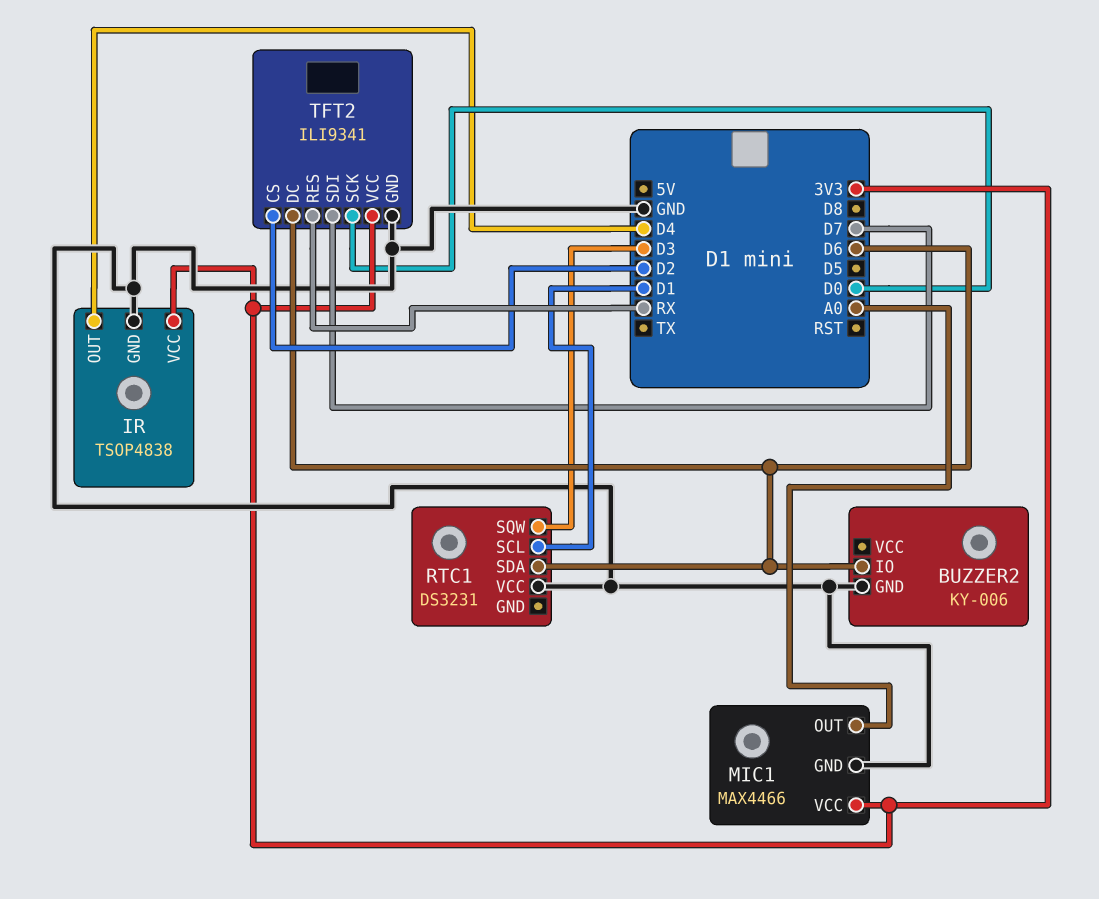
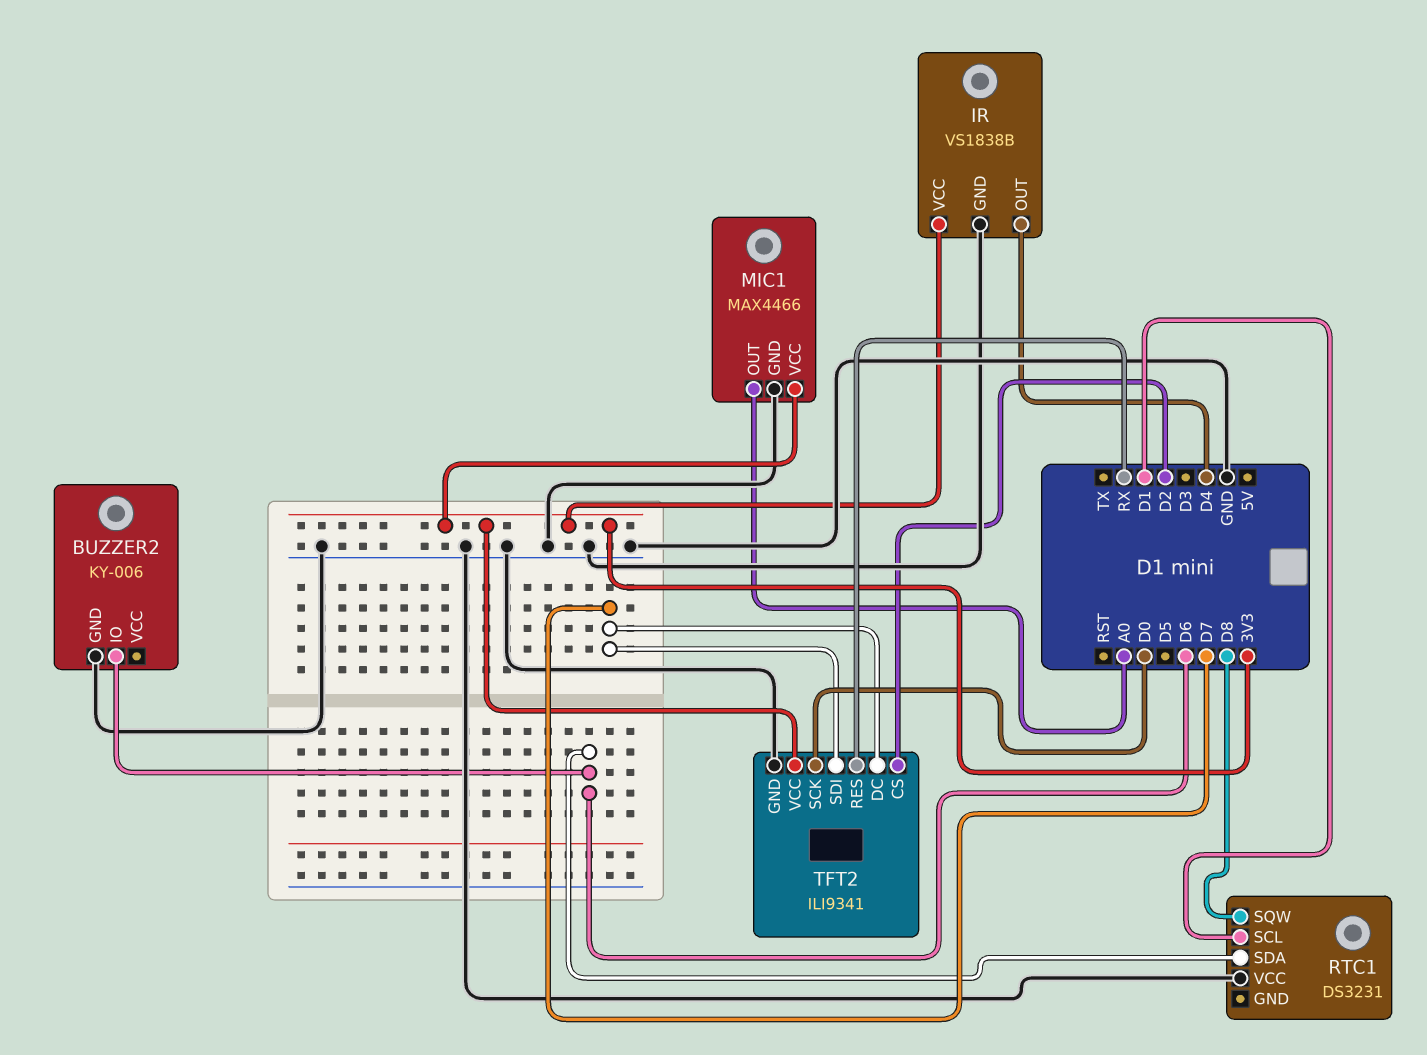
IR: TSOP4838 -> VS1838B
RTC1 pin SQW: D3 -> D8
TFT2 pin DC: D6 -> D7

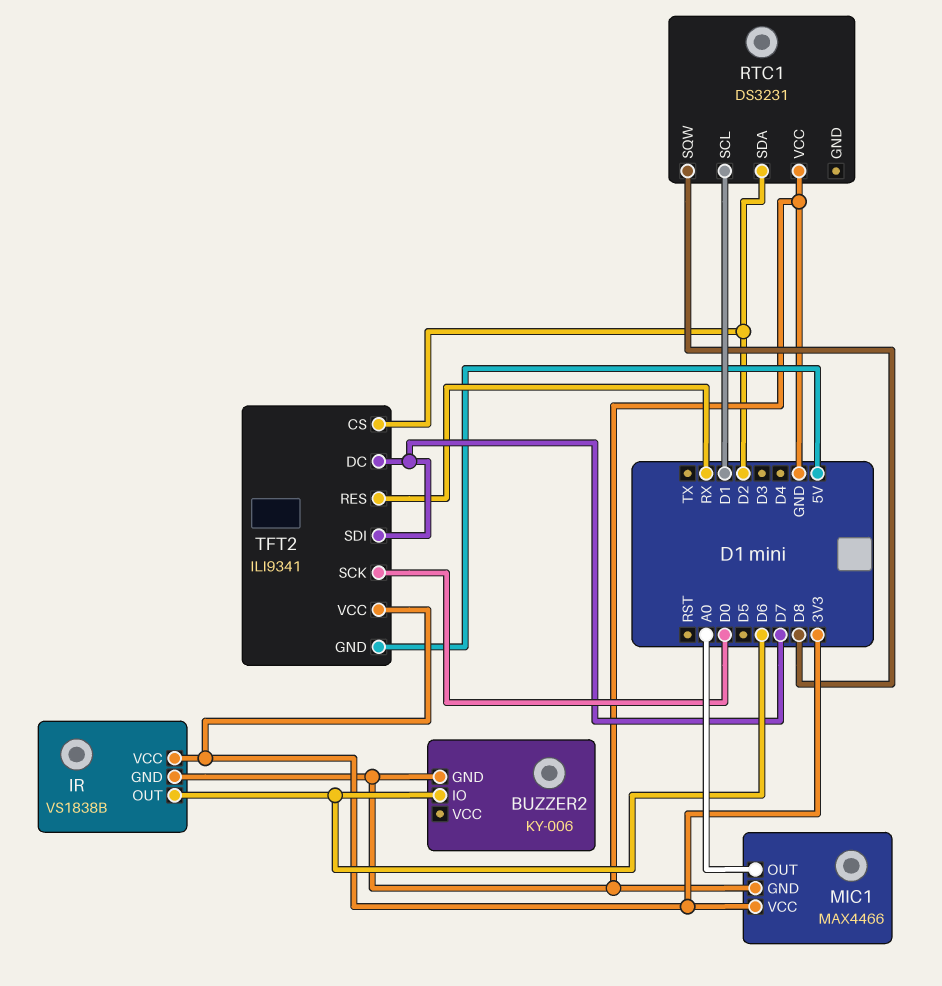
IR pin OUT: D4 -> D6
RTC1 pin SDA: D6 -> D2
TFT2 pin GND: GND -> 5V

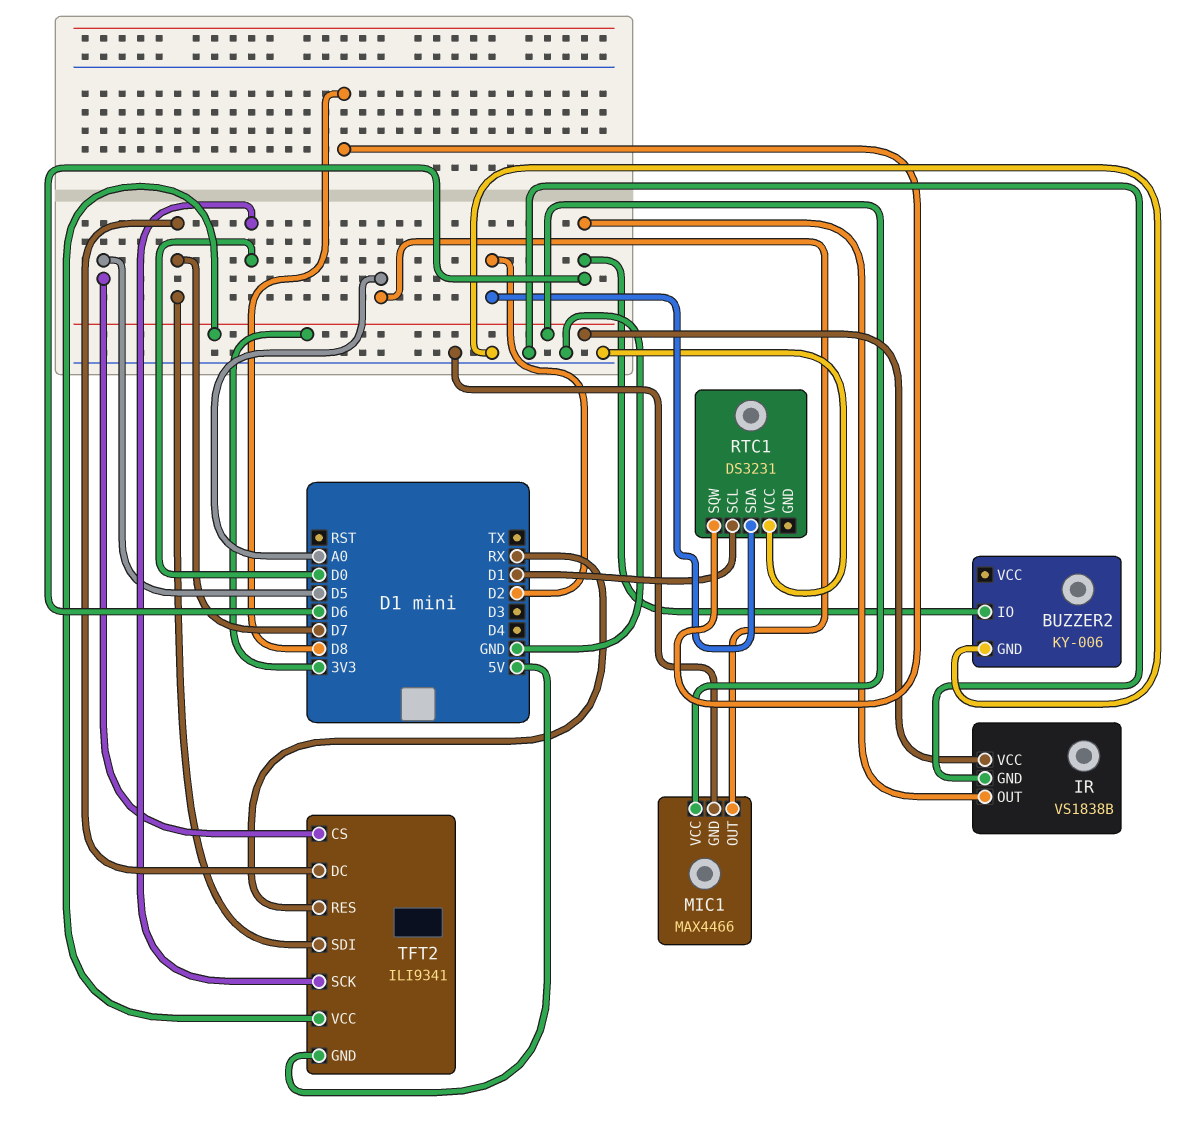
TFT2 pin CS: D2 -> D5

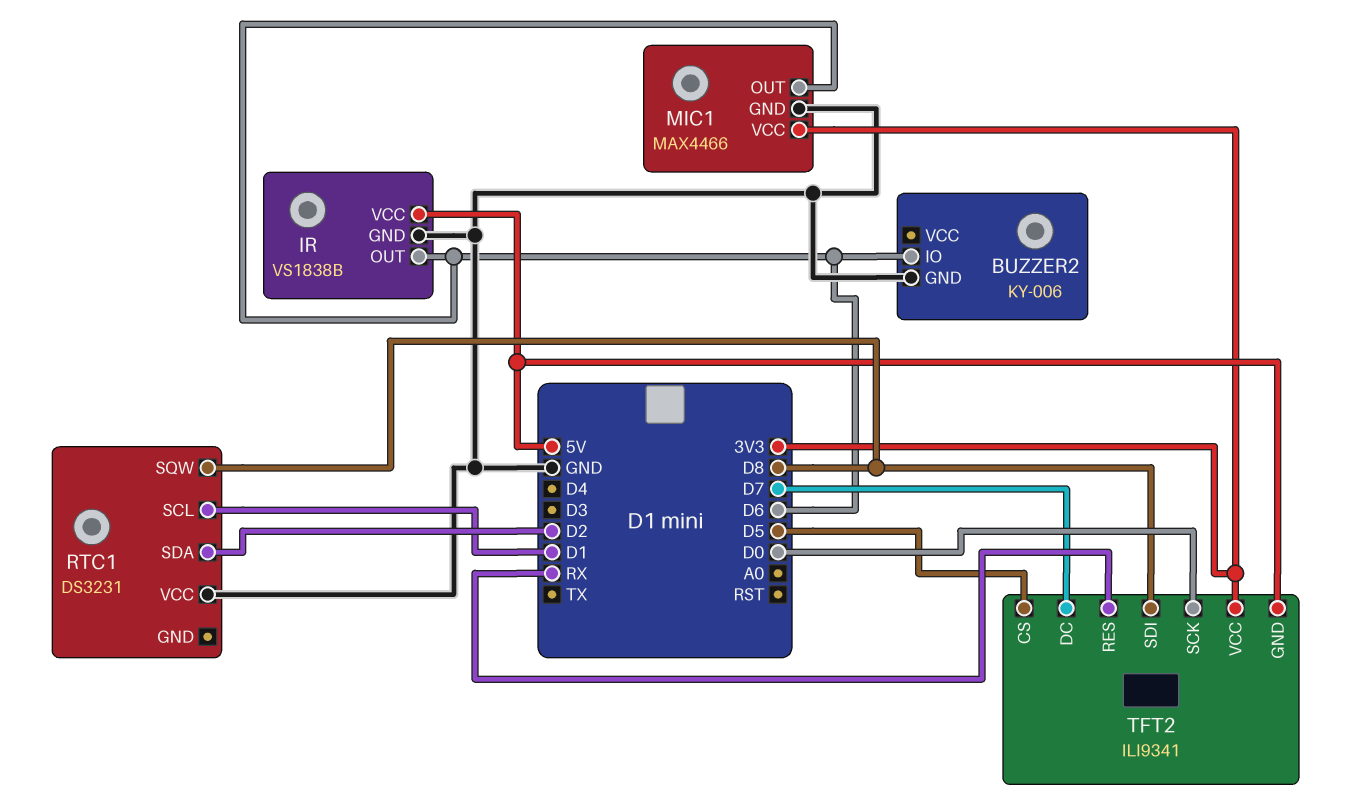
IR pin VCC: 3V3 -> 5V
MIC1 pin OUT: A0 -> D6
TFT2 pin SDI: D7 -> D8

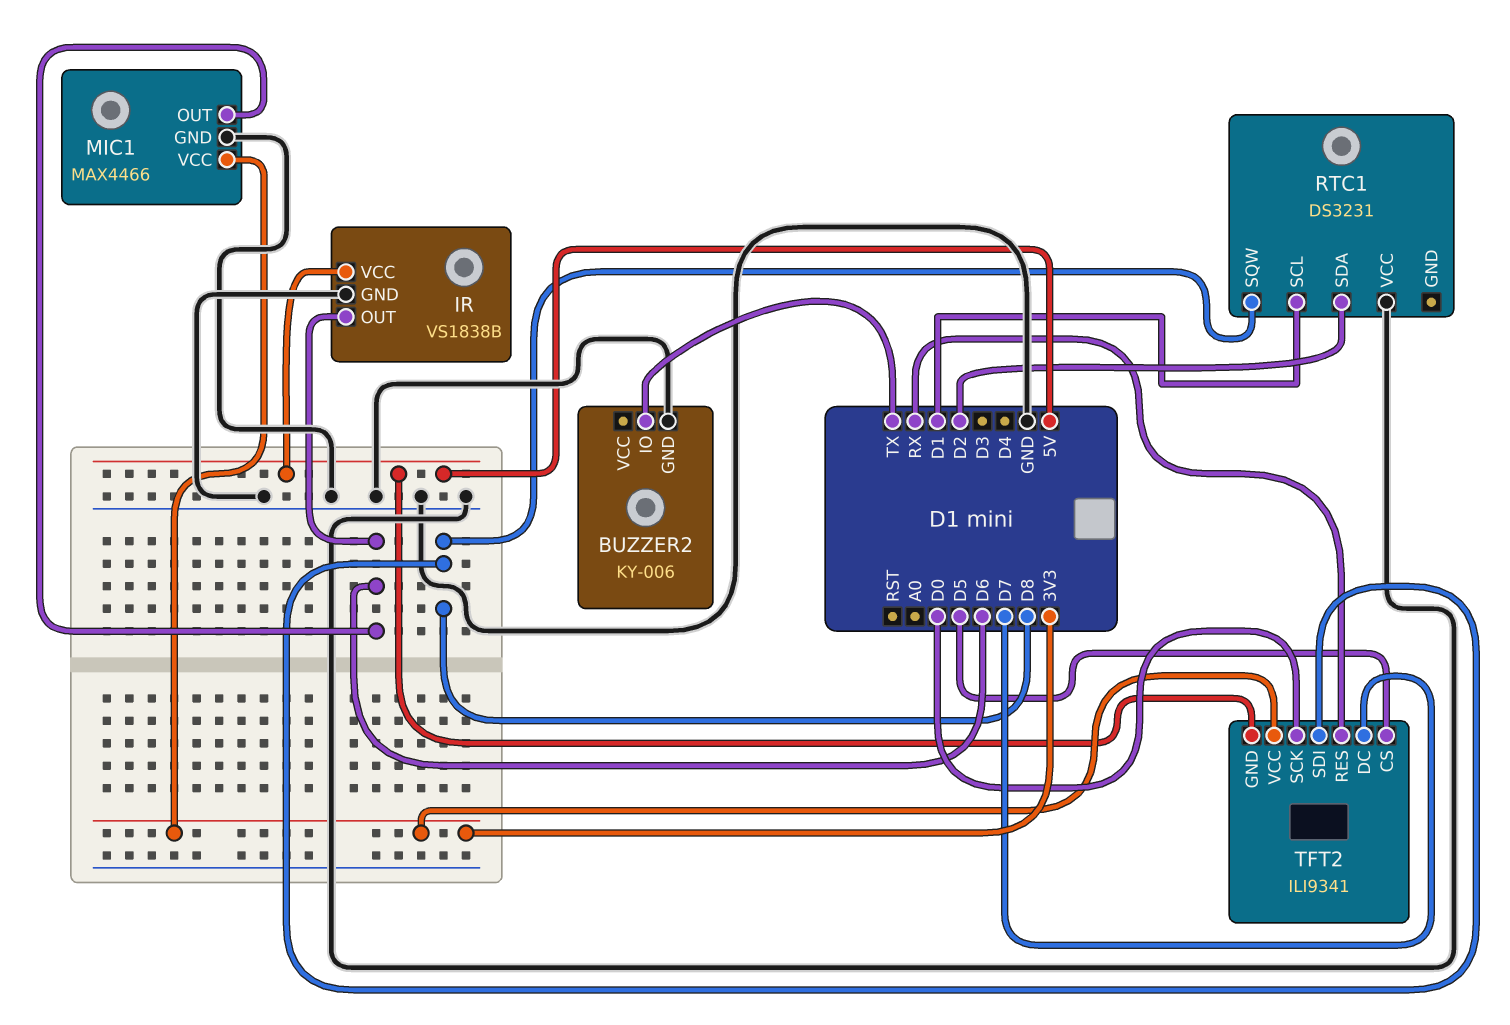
BUZZER2 pin IO: D6 -> TX

